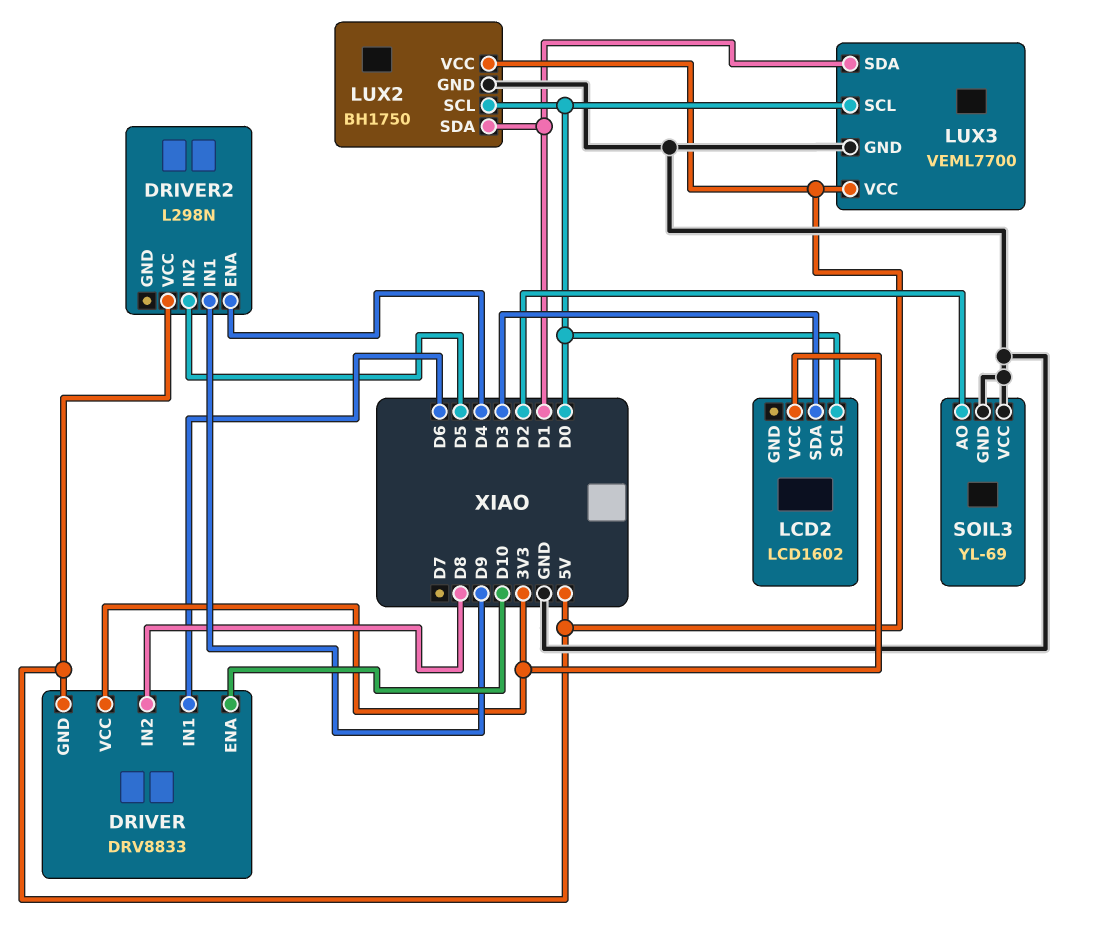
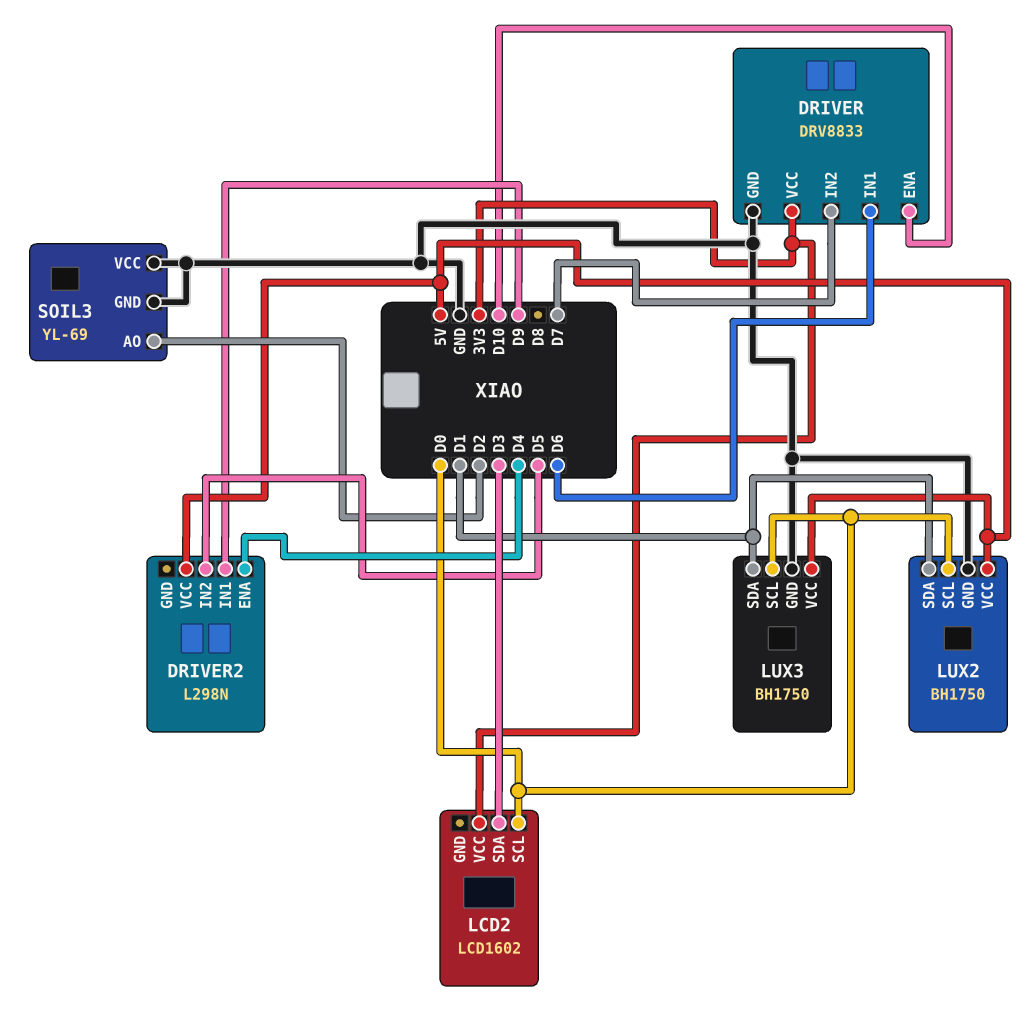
DRIVER pin GND: 5V -> GND
DRIVER pin IN2: D8 -> D7
LUX3: VEML7700 -> BH1750

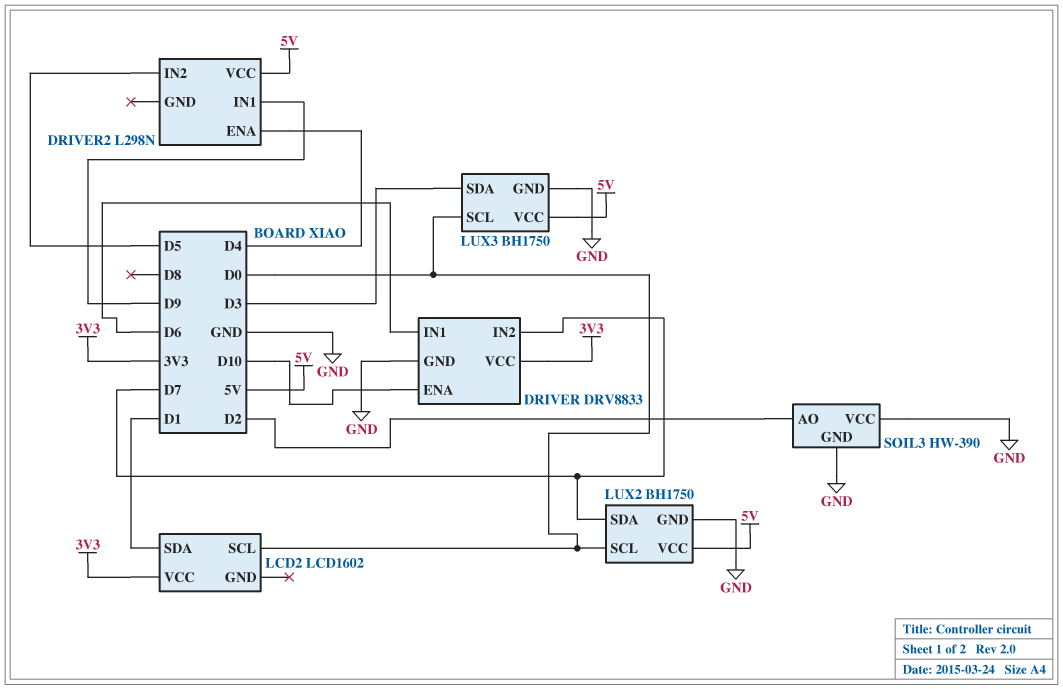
LCD2 pin SDA: D3 -> D1
LUX2 pin SDA: D1 -> D7
LUX3 pin SDA: D1 -> D3
SOIL3: YL-69 -> HW-390

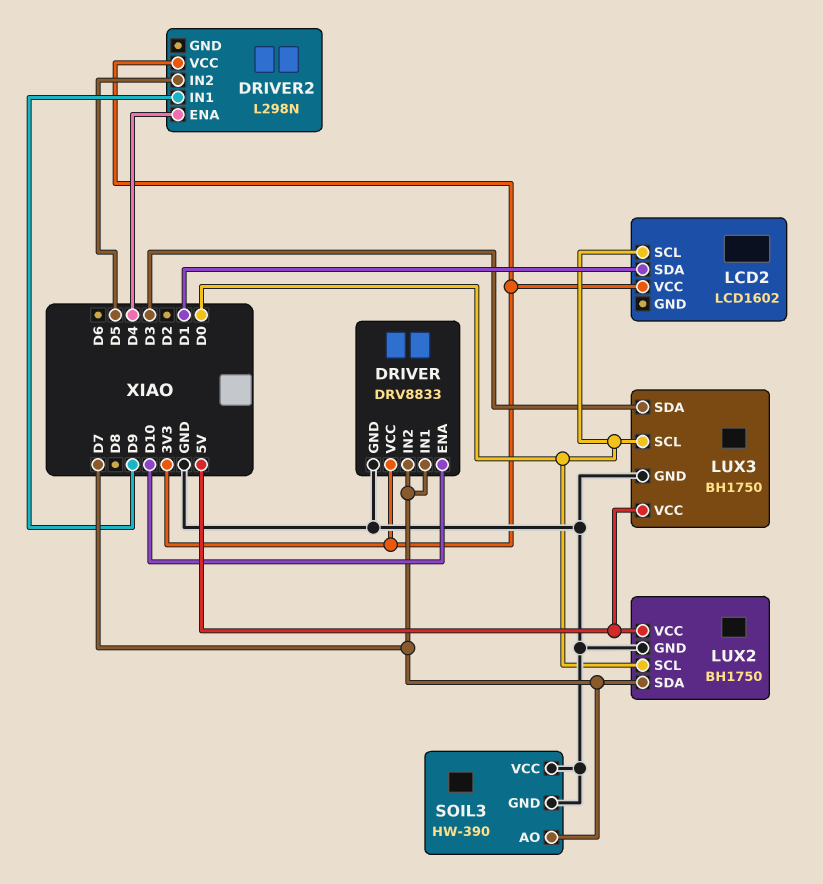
DRIVER pin IN1: D6 -> D7
DRIVER2 pin VCC: 5V -> 3V3
SOIL3 pin AO: D2 -> D7

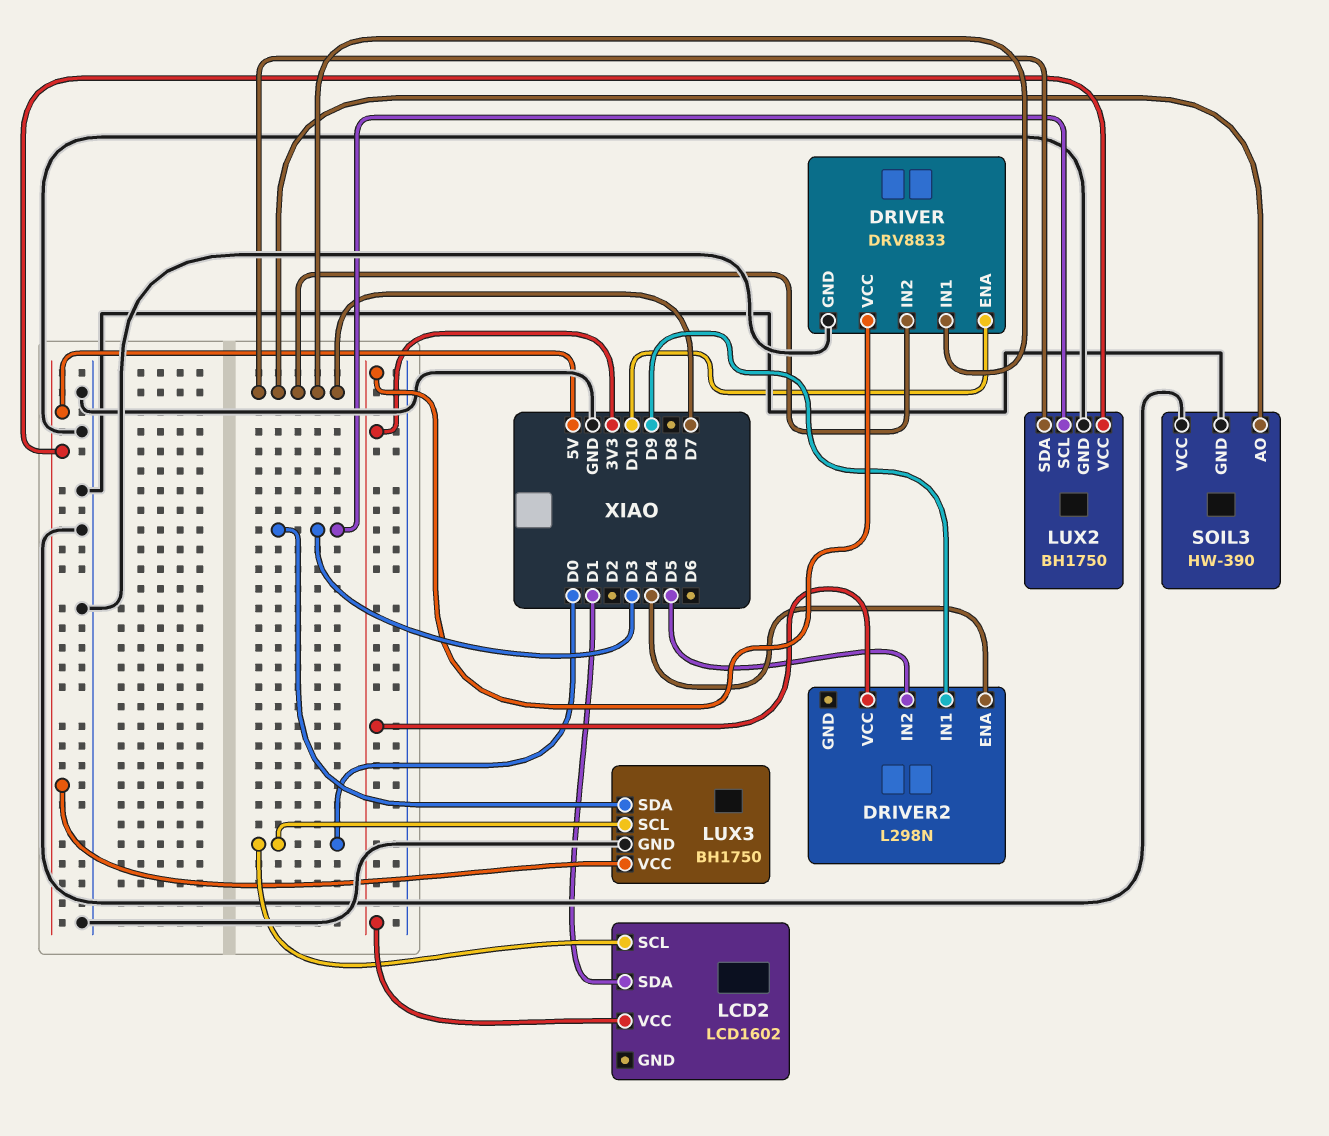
LUX2 pin SCL: D0 -> D3

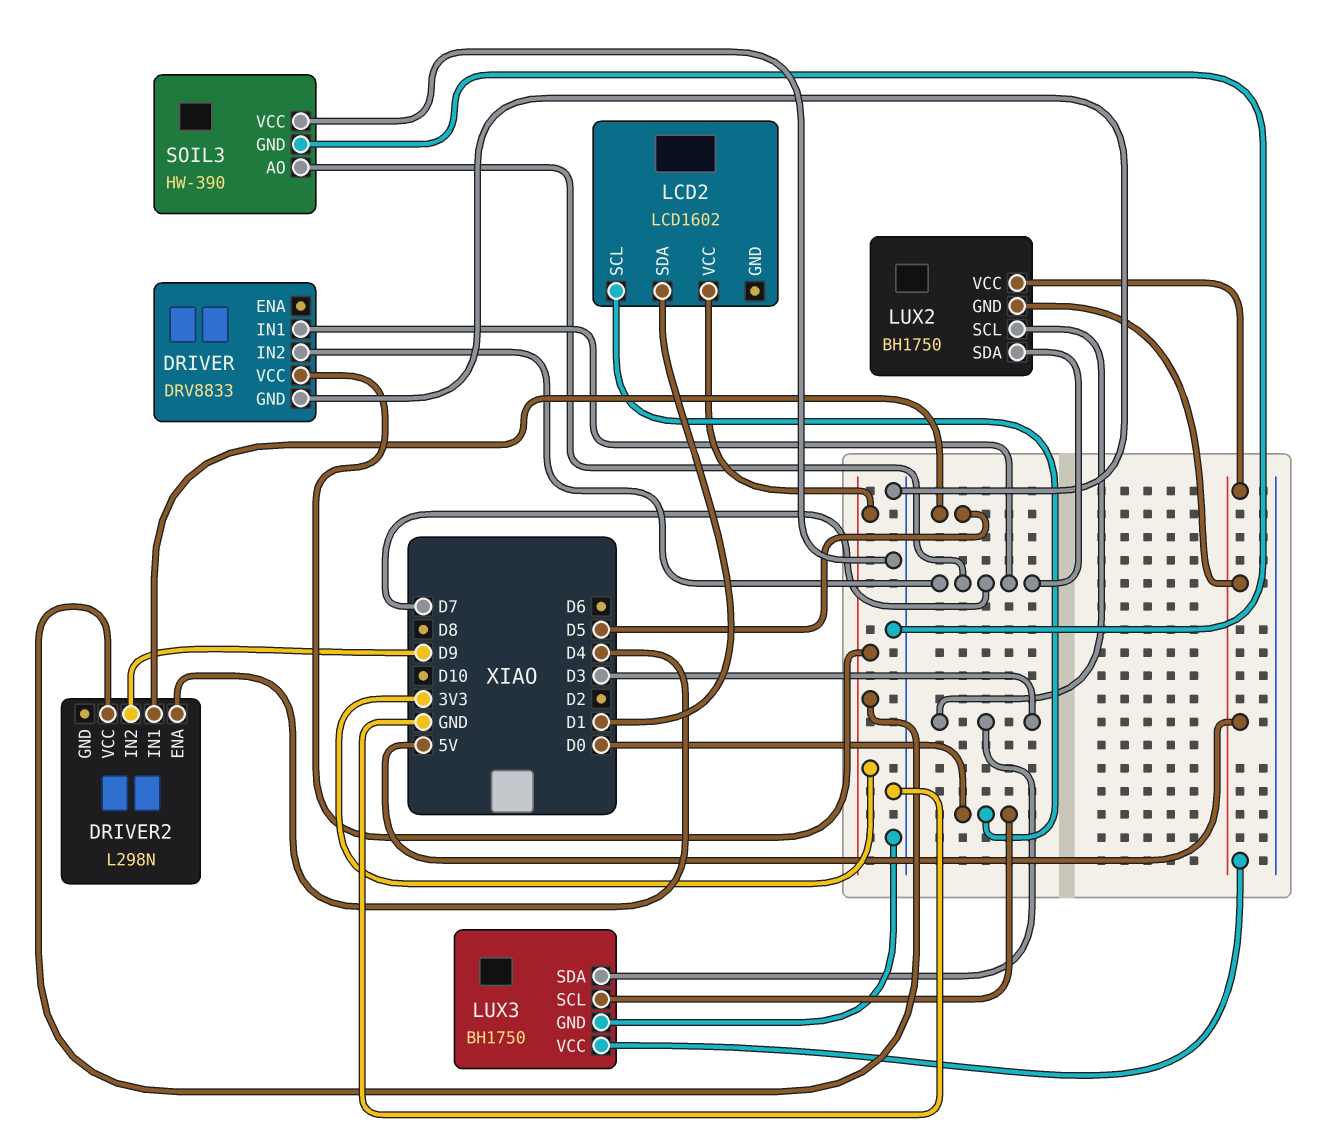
DRIVER pin ENA: D10 -> none
DRIVER2 pin IN1: D9 -> D5
DRIVER2 pin IN2: D5 -> D9
LUX2 pin GND: GND -> 5V

